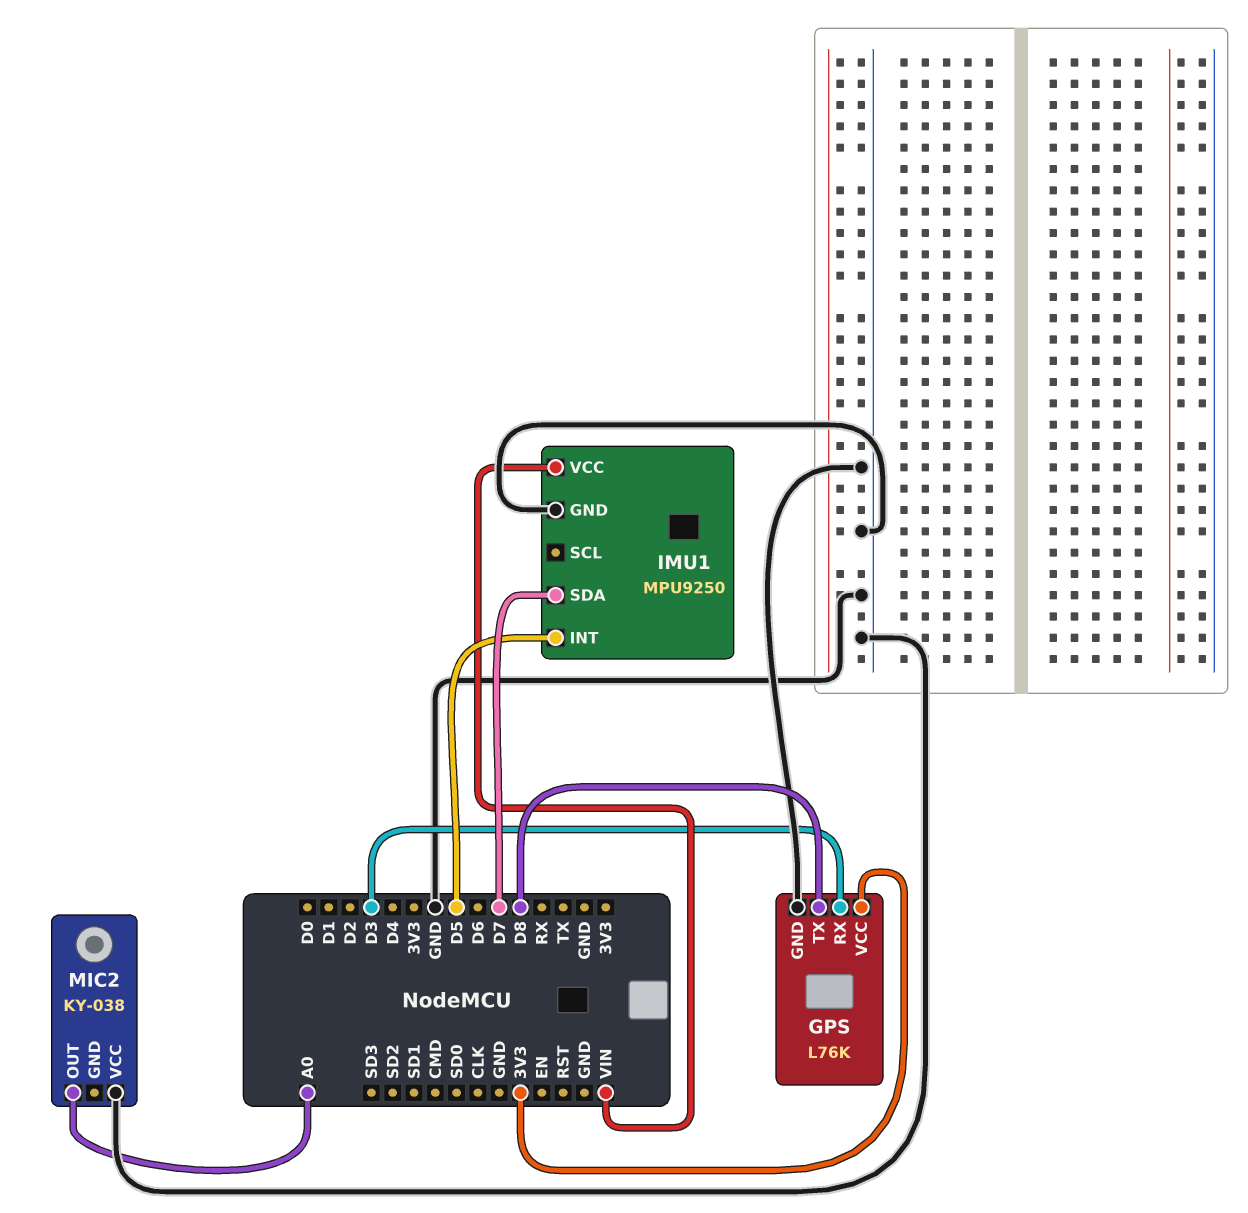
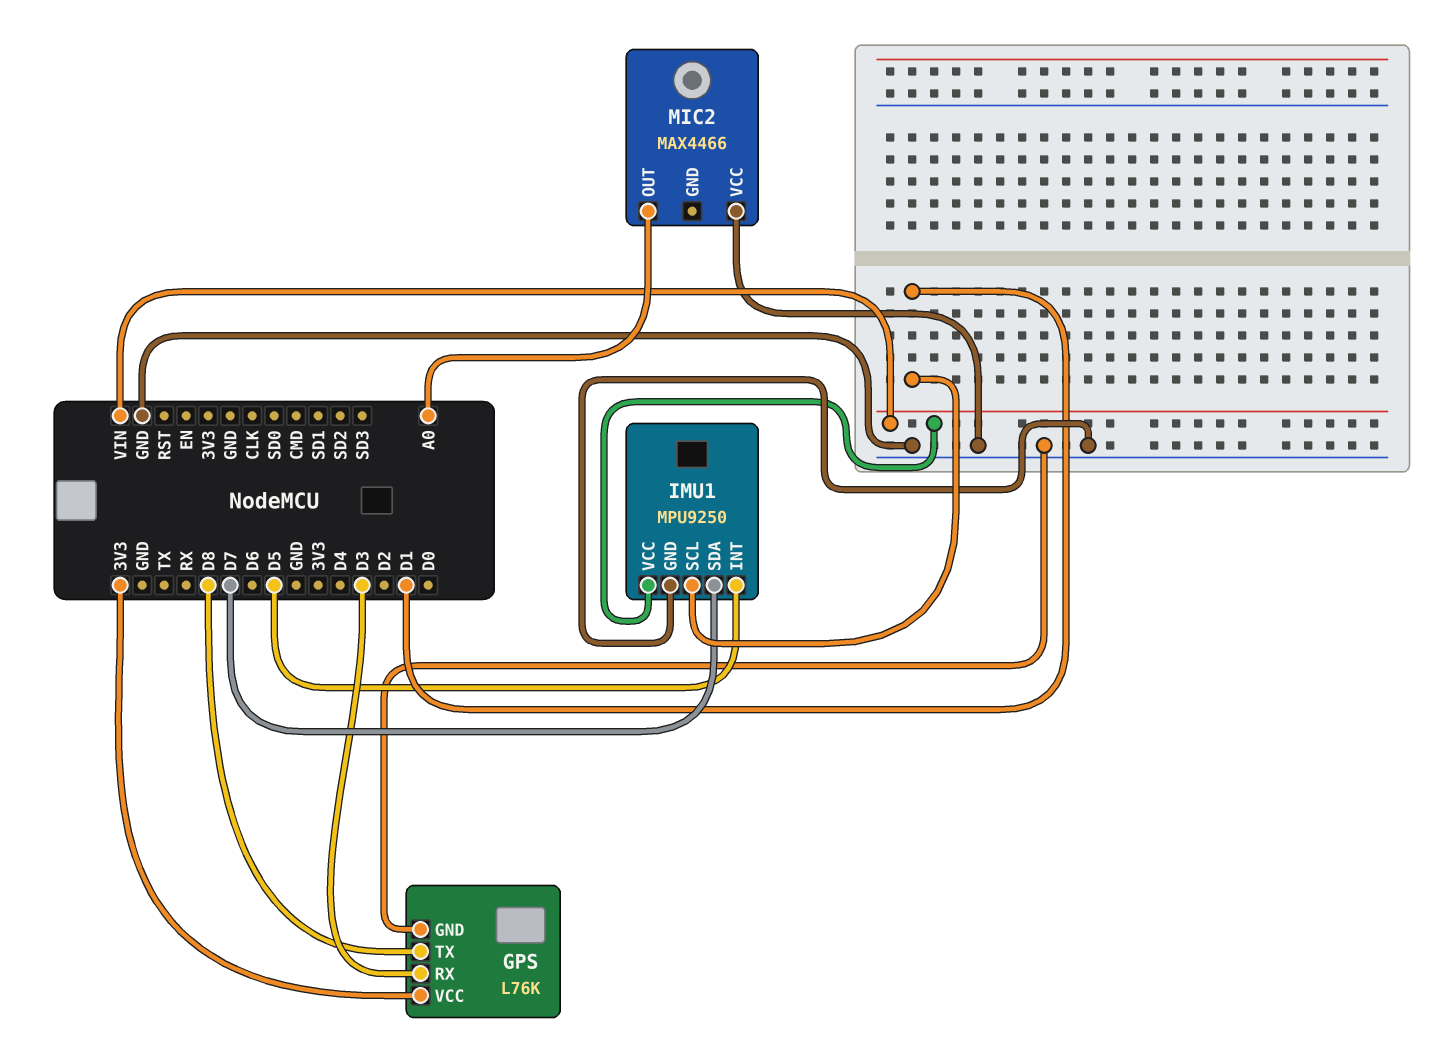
IMU1 pin SCL: none -> D1
MIC2: KY-038 -> MAX4466

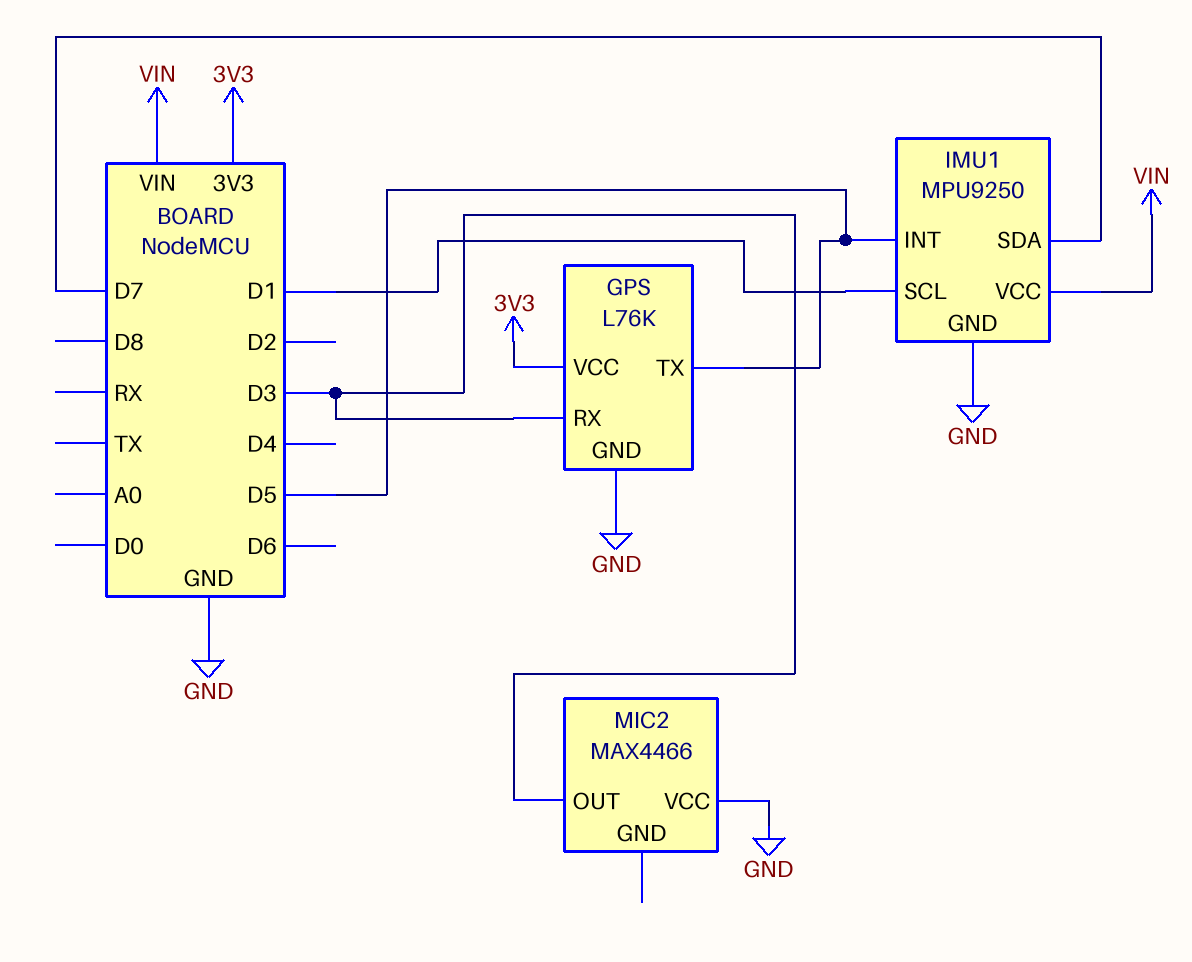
GPS pin TX: D8 -> D5
MIC2 pin OUT: A0 -> D3

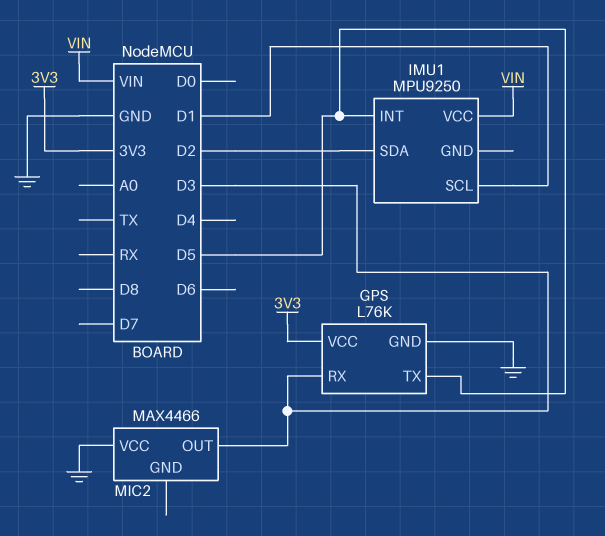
IMU1 pin GND: GND -> none
IMU1 pin SDA: D7 -> D2

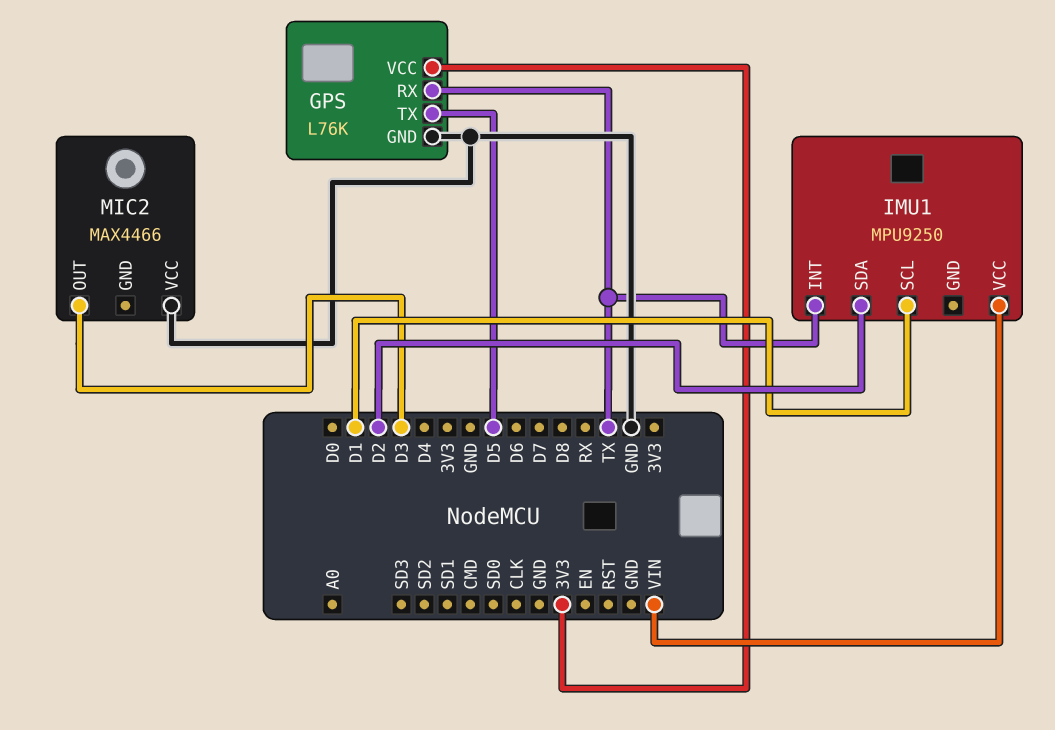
GPS pin RX: D3 -> TX
IMU1 pin INT: D5 -> TX

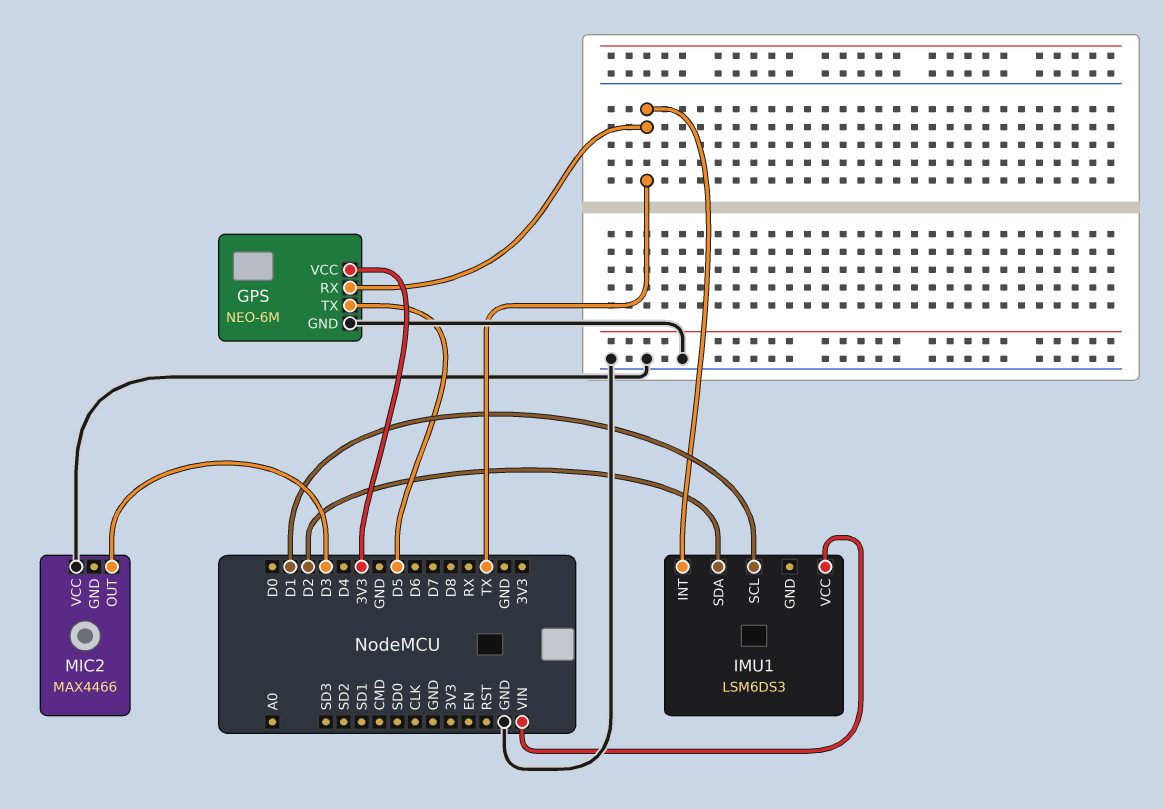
GPS: L76K -> NEO-6M
IMU1: MPU9250 -> LSM6DS3

